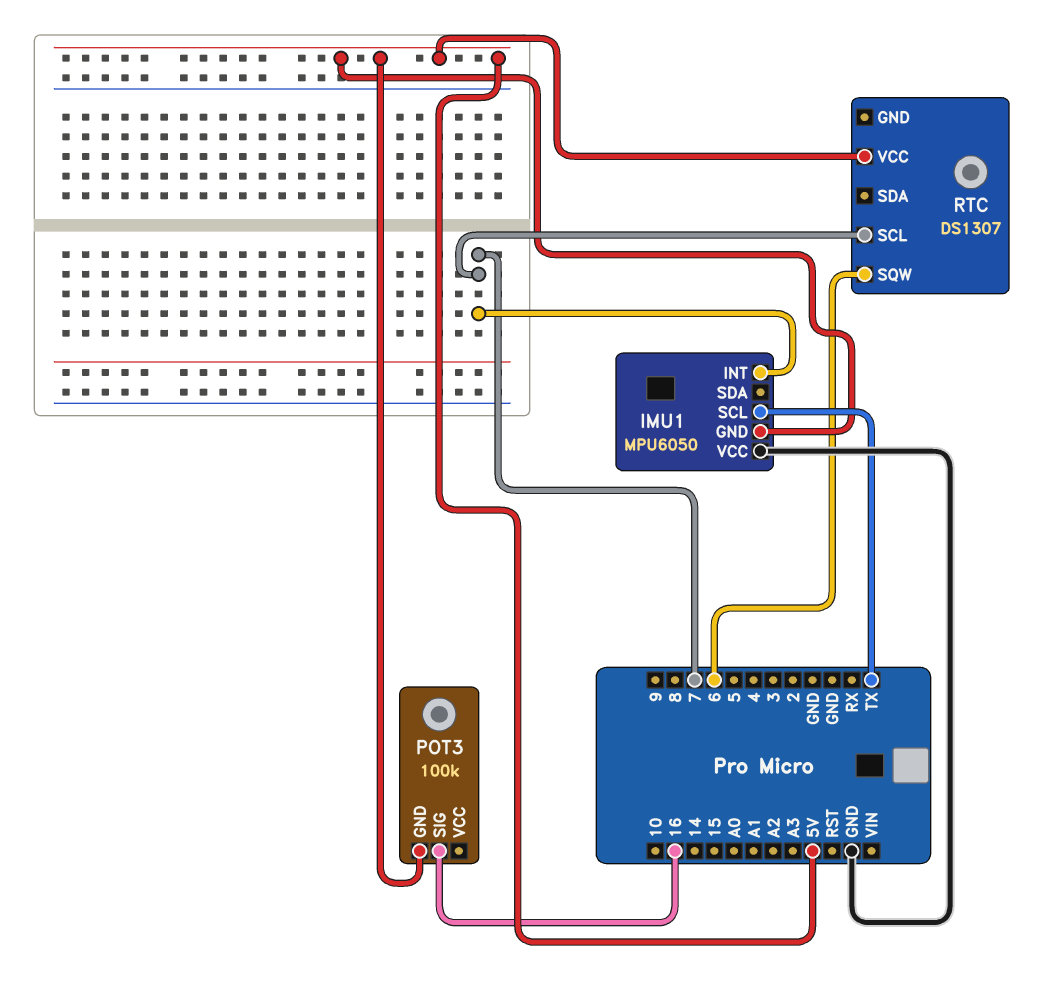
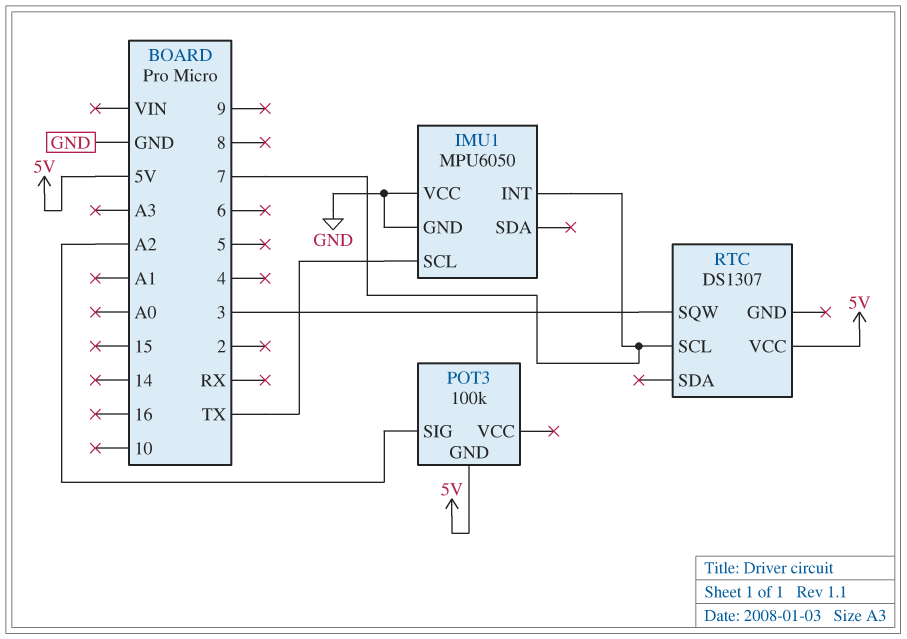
IMU1 pin GND: 5V -> GND
POT3 pin SIG: 16 -> A2
RTC pin SQW: 6 -> 3

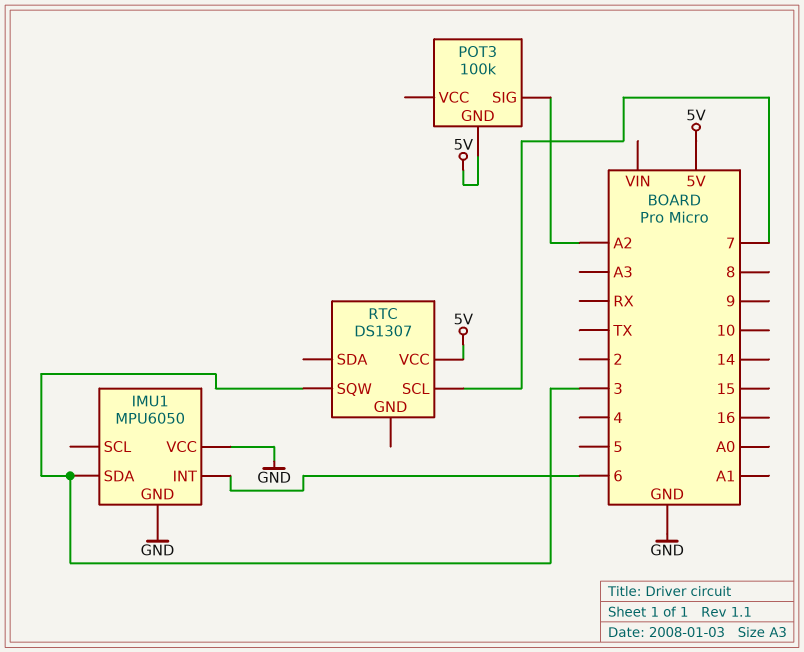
IMU1 pin INT: 7 -> 6
IMU1 pin SCL: TX -> none
IMU1 pin SDA: none -> 3

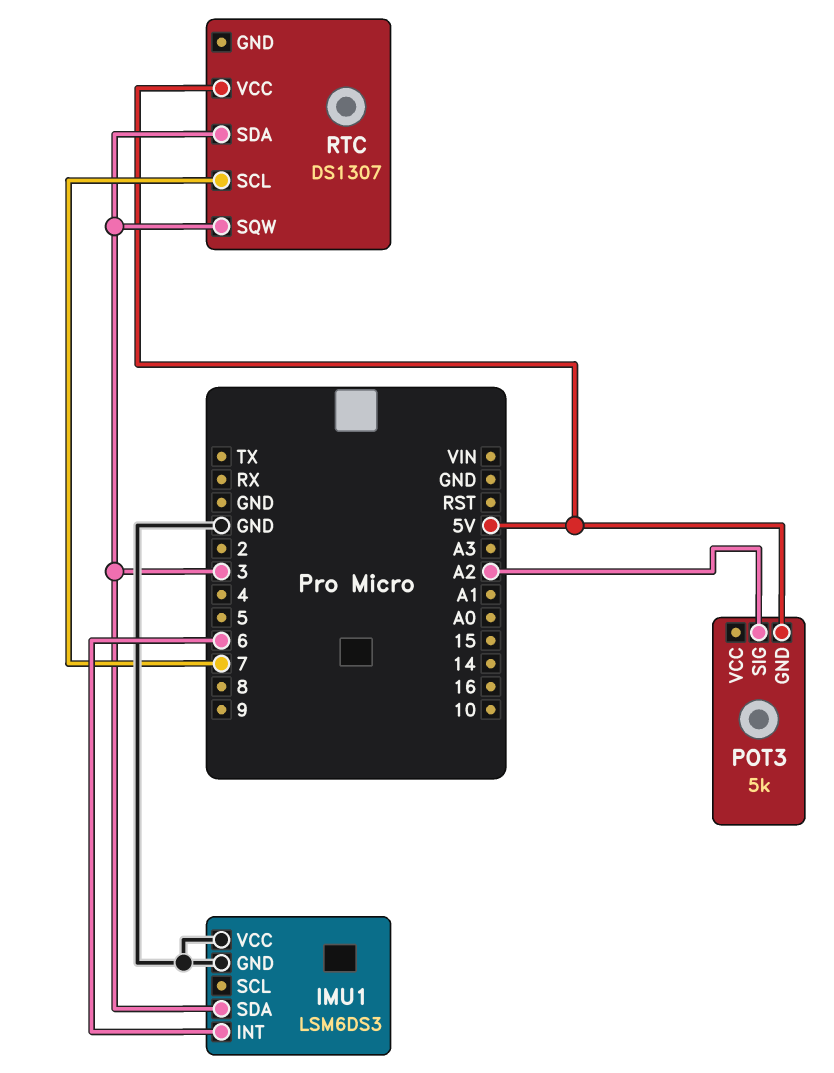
IMU1: MPU6050 -> LSM6DS3
POT3: 100k -> 5k
RTC pin SDA: none -> 3

